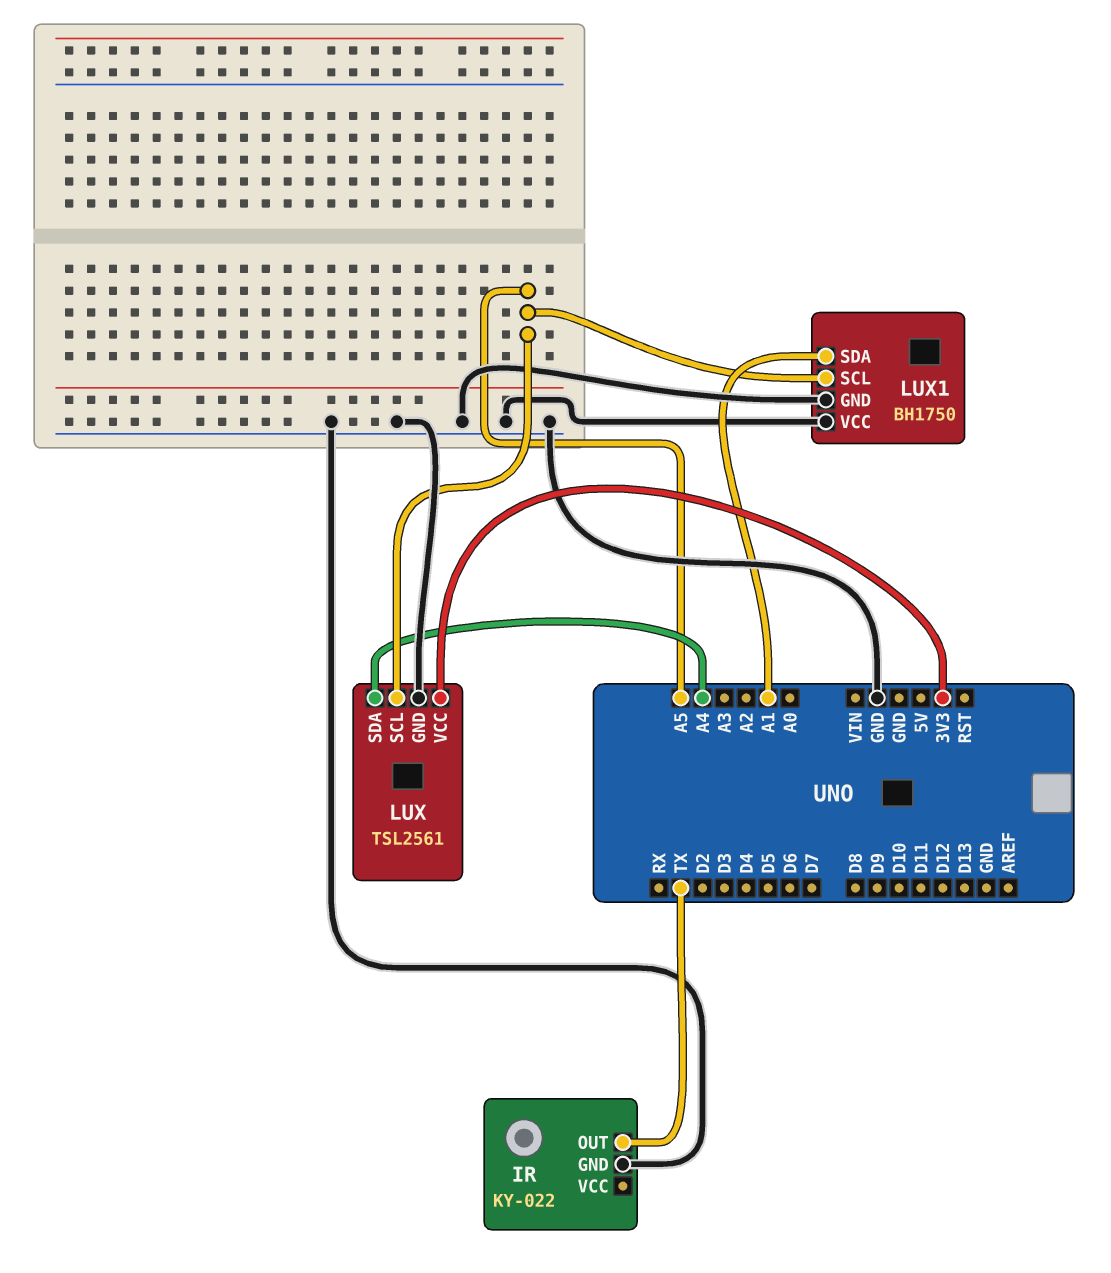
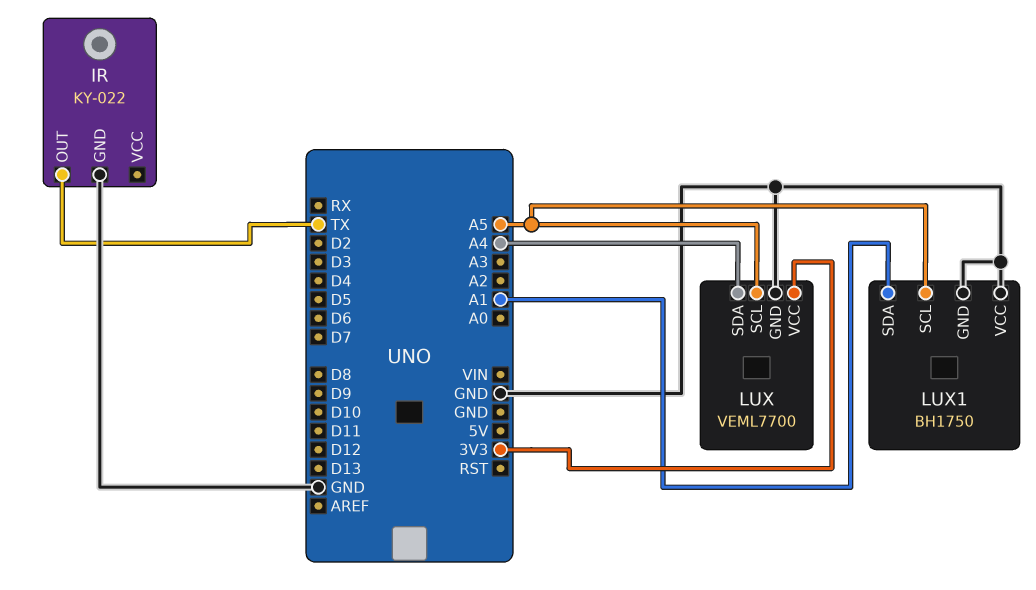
LUX: TSL2561 -> VEML7700

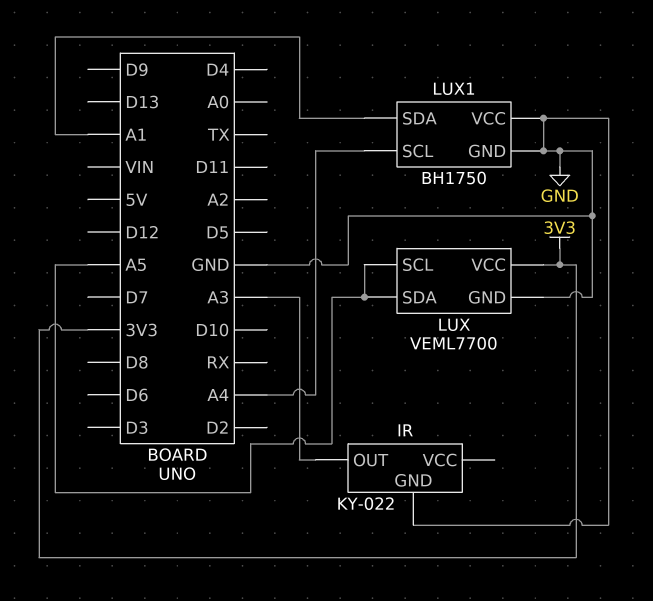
IR pin OUT: TX -> A3
LUX pin SDA: A4 -> A5
LUX1 pin SCL: A5 -> A4

